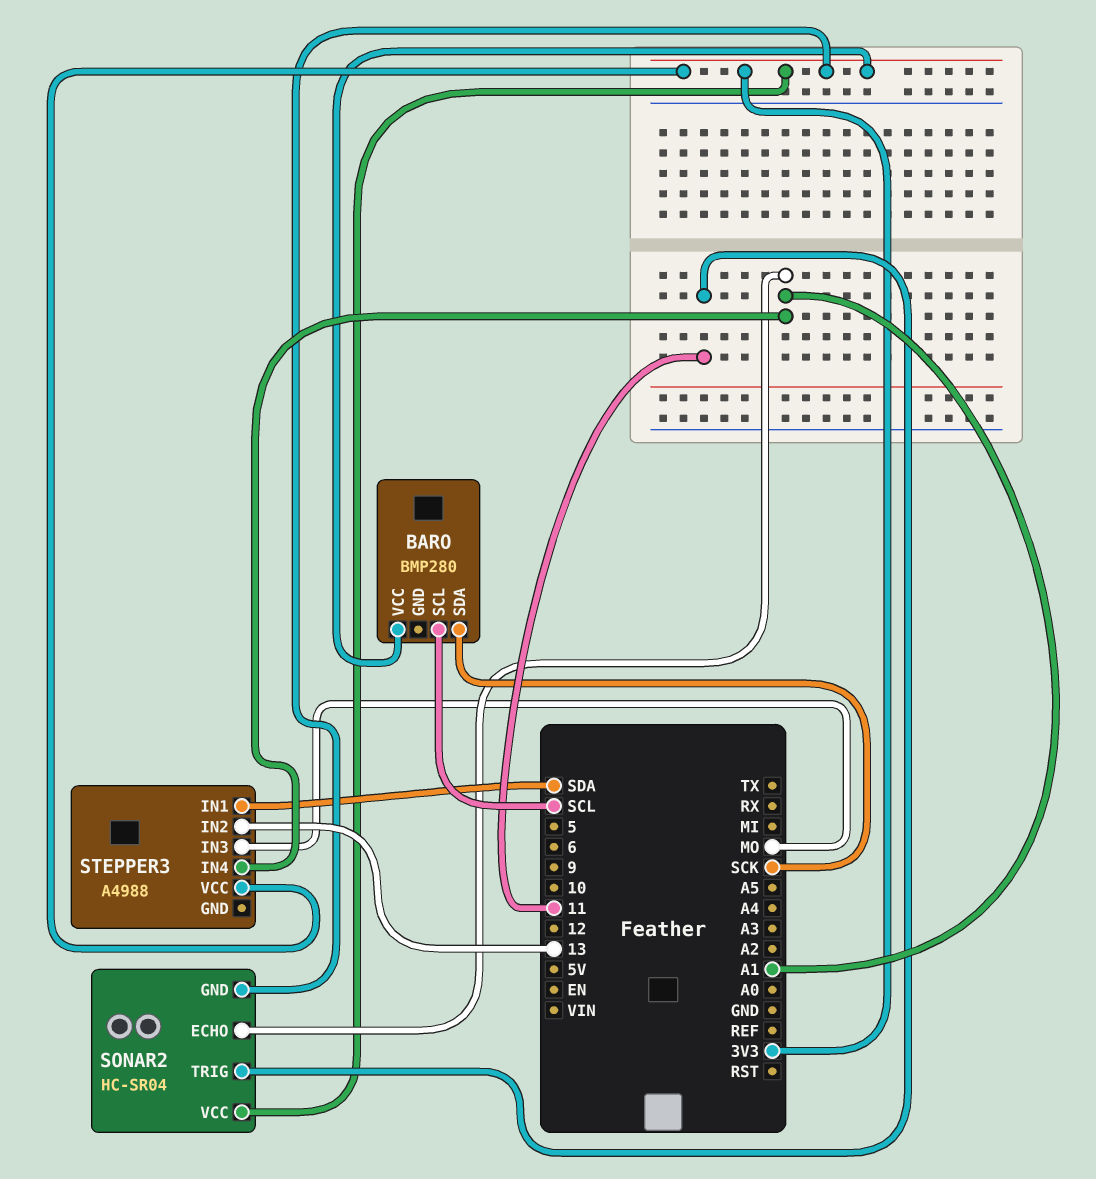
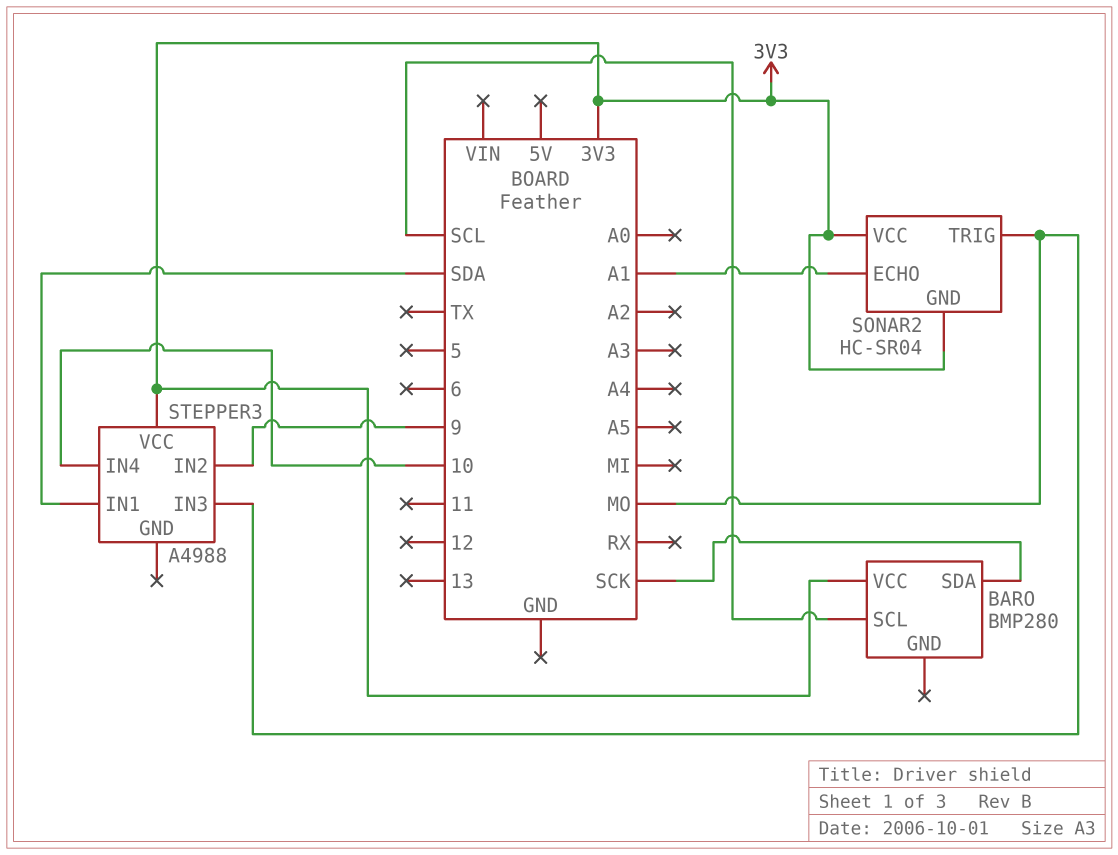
SONAR2 pin TRIG: 11 -> MO
STEPPER3 pin IN2: 13 -> 9
STEPPER3 pin IN4: A1 -> 10

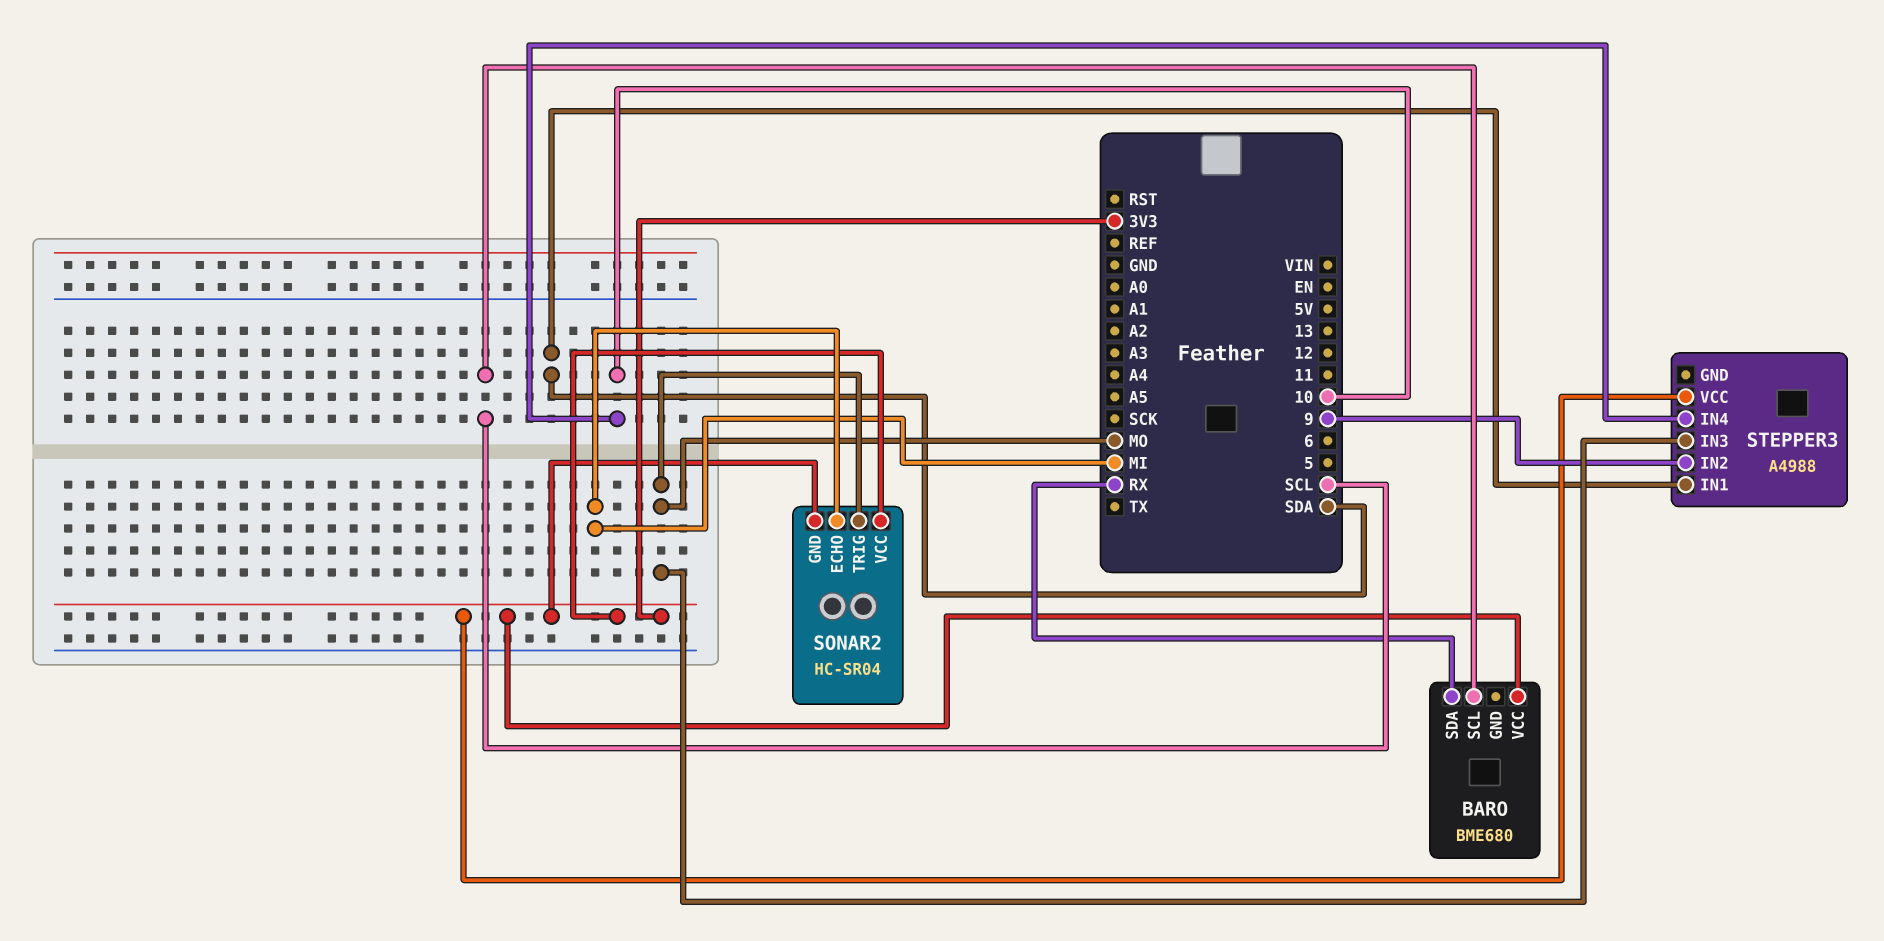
BARO: BMP280 -> BME680
BARO pin SDA: SCK -> RX
SONAR2 pin ECHO: A1 -> MI

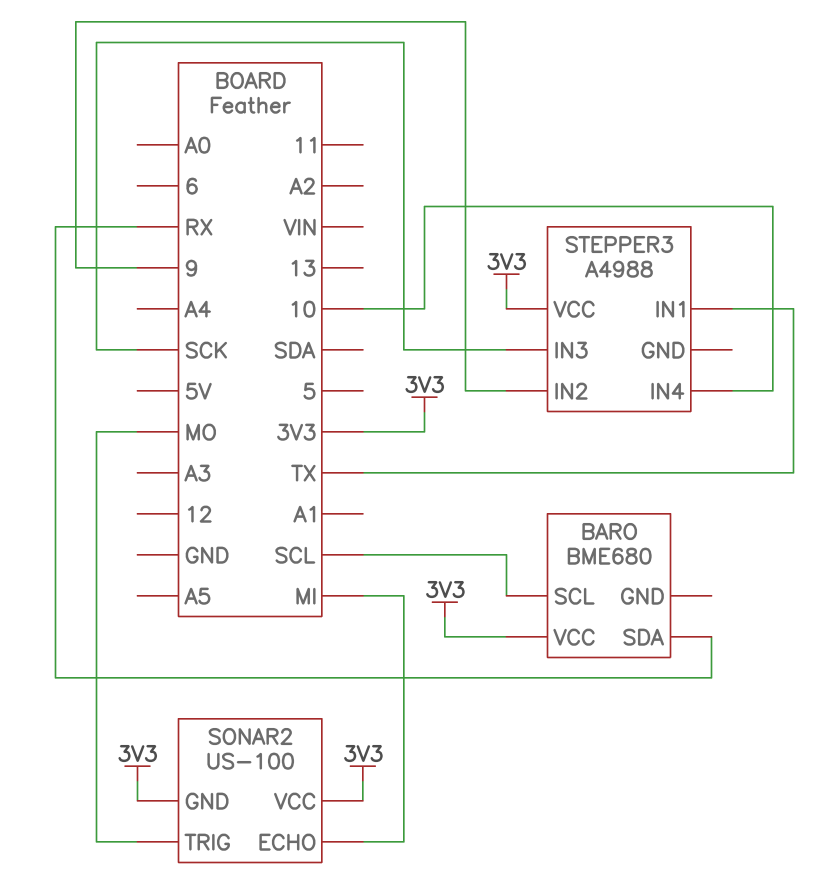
SONAR2: HC-SR04 -> US-100
STEPPER3 pin IN1: SDA -> TX
STEPPER3 pin IN3: MO -> SCK

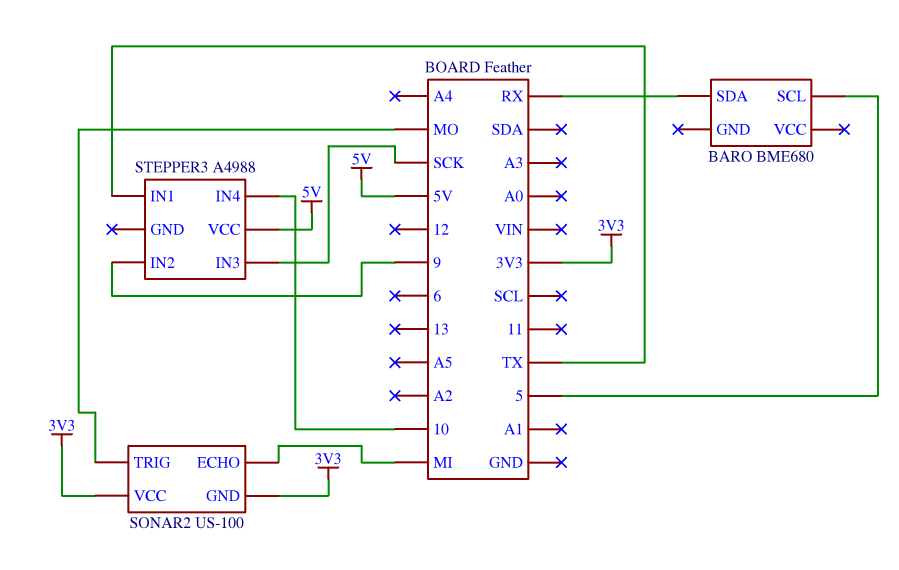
BARO pin SCL: SCL -> 5
BARO pin VCC: 3V3 -> none
STEPPER3 pin VCC: 3V3 -> 5V

